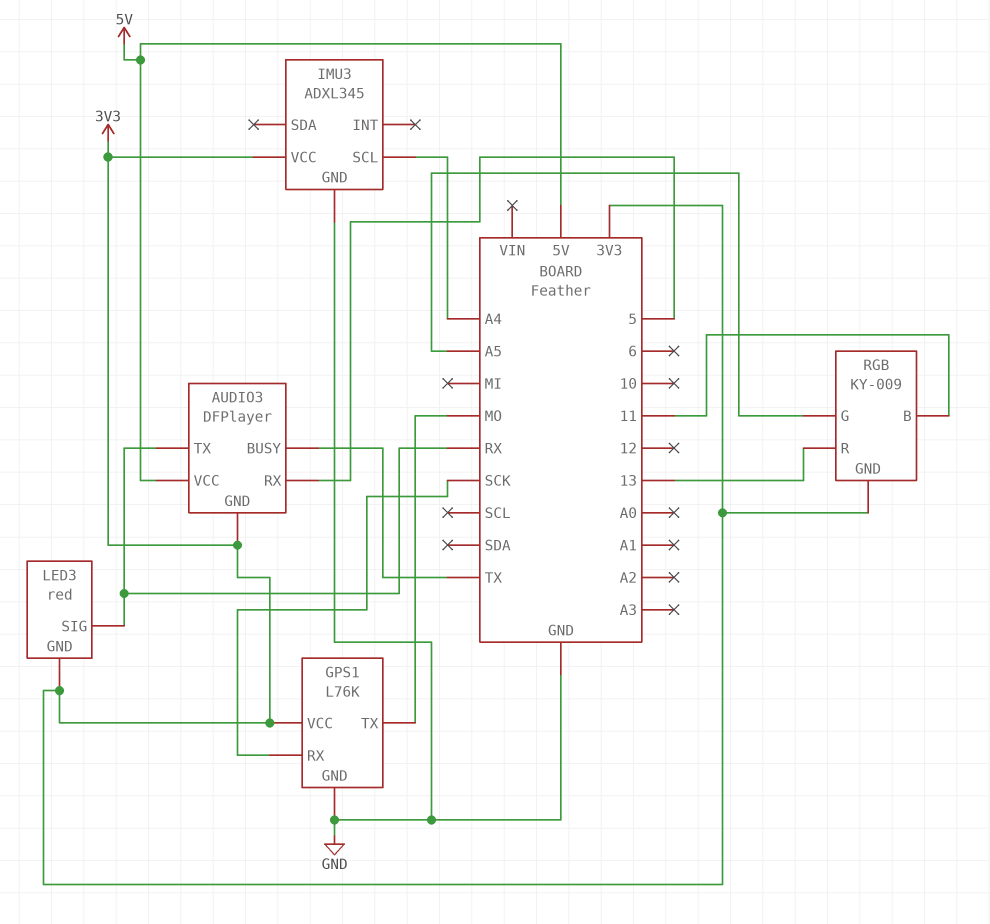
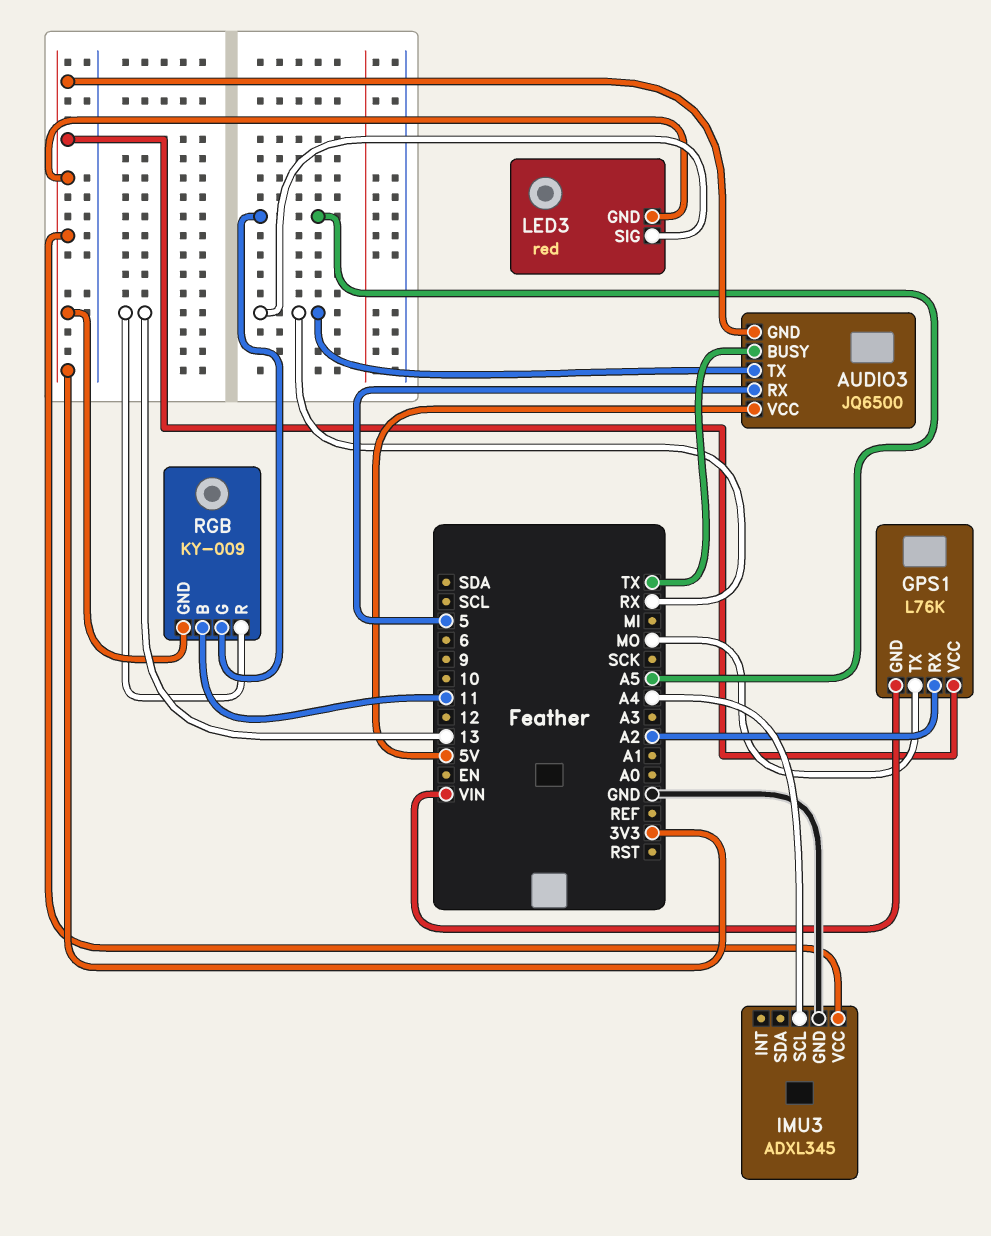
AUDIO3: DFPlayer -> JQ6500
GPS1 pin GND: GND -> VIN
GPS1 pin RX: SCK -> A2

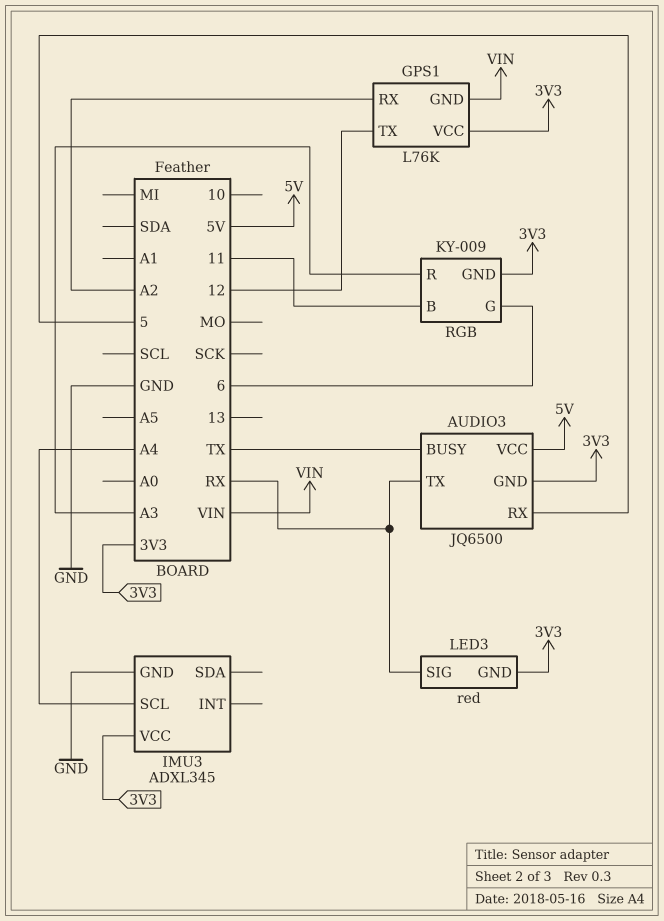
GPS1 pin TX: MO -> 12
RGB pin G: A5 -> 6
RGB pin R: 13 -> A3

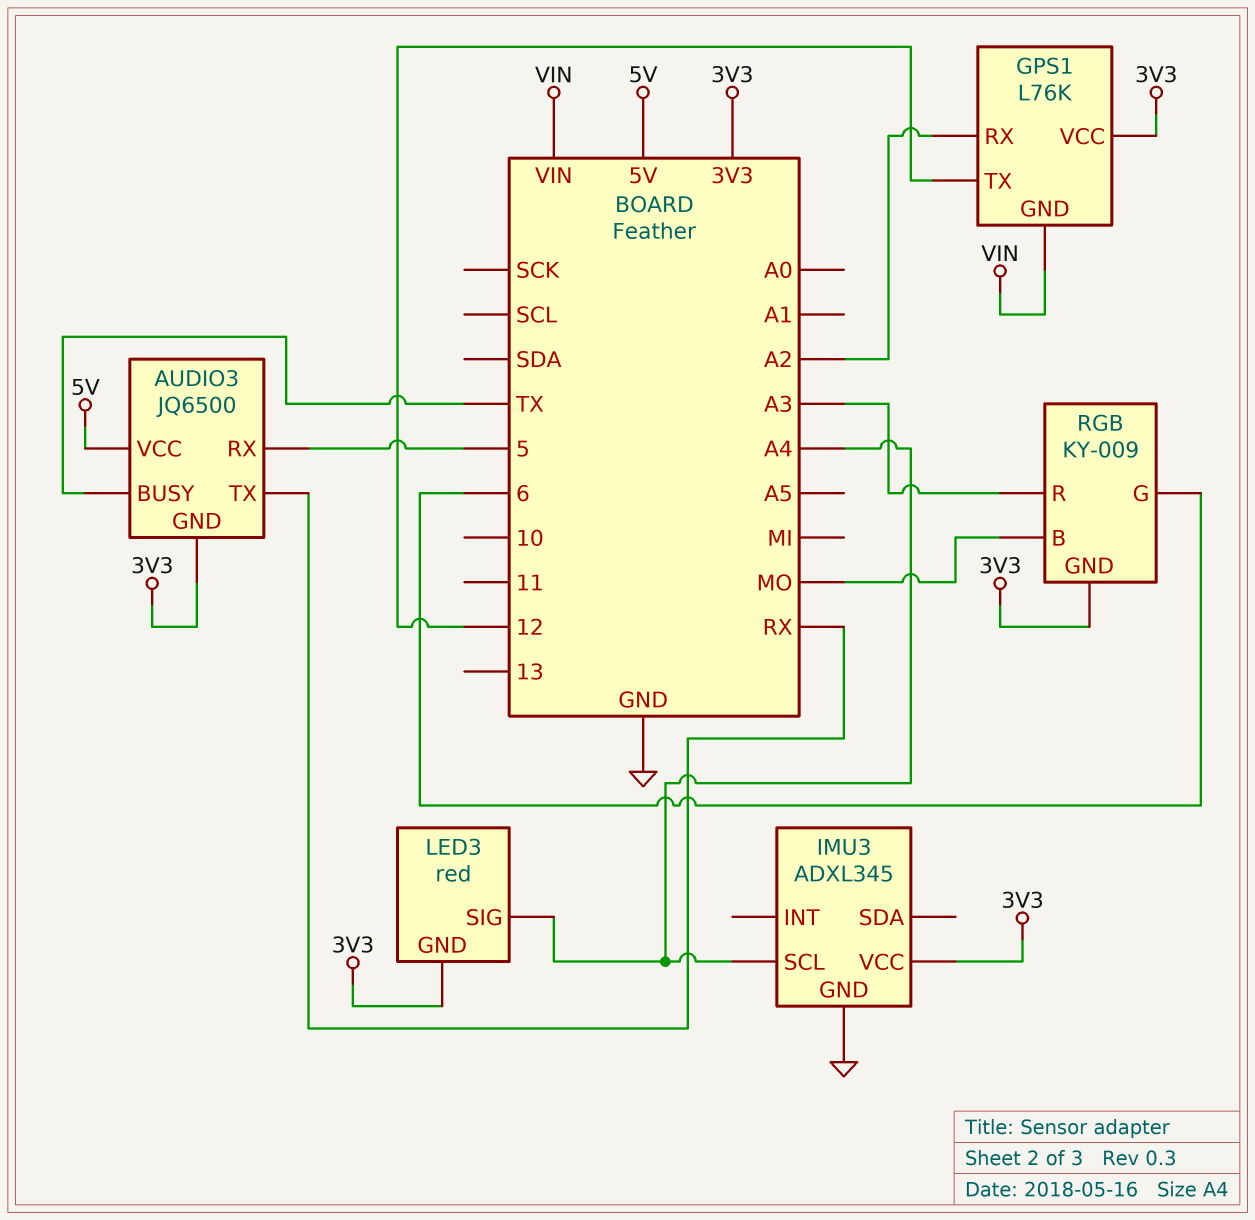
LED3 pin SIG: RX -> A4
RGB pin B: 11 -> MO

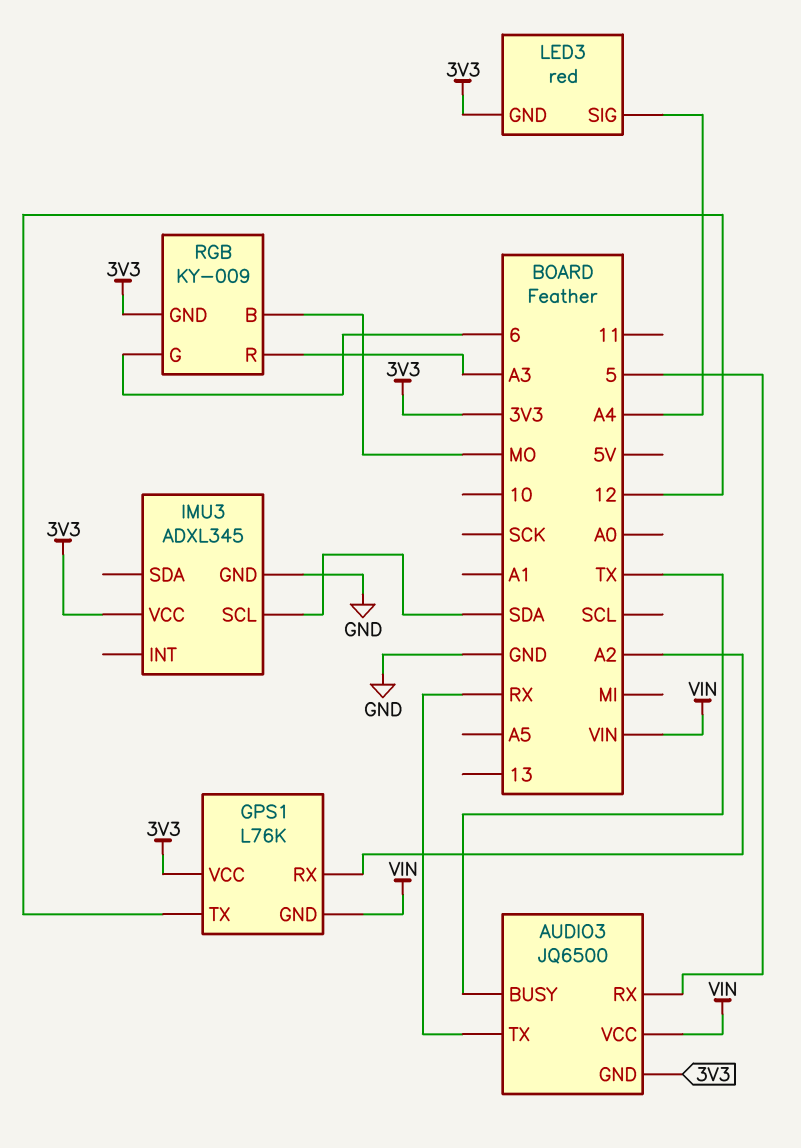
AUDIO3 pin VCC: 5V -> VIN
IMU3 pin SCL: A4 -> SDA

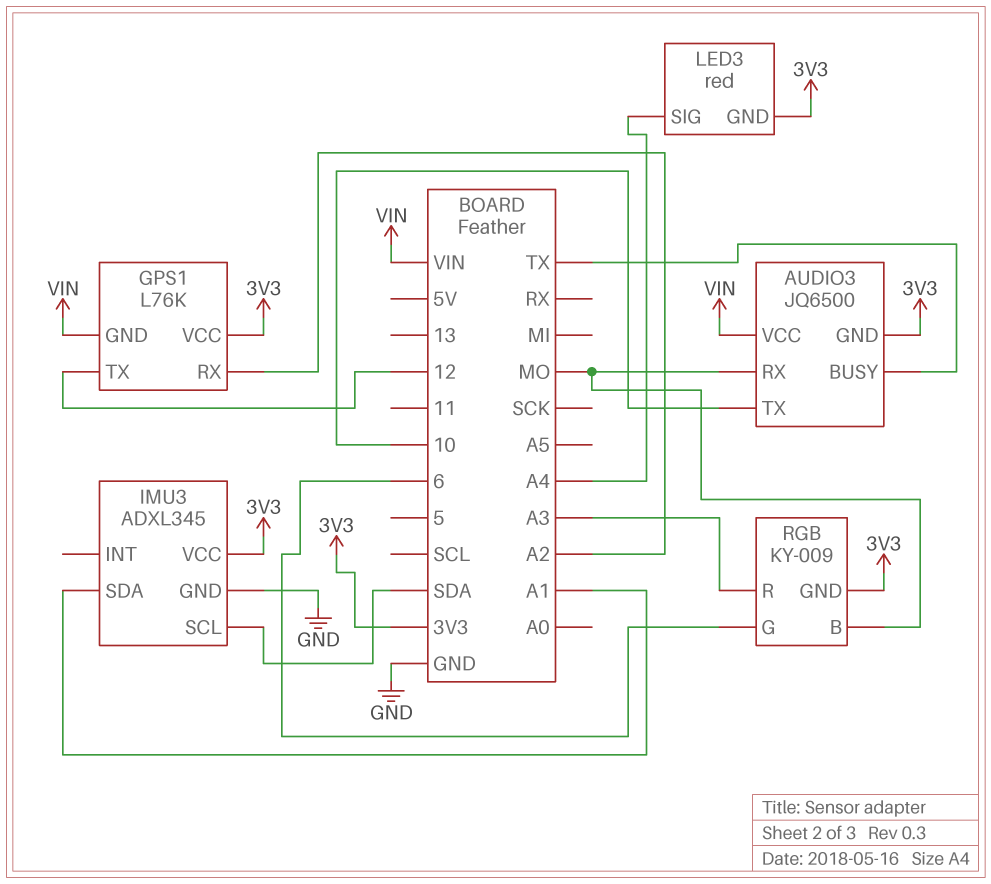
AUDIO3 pin RX: 5 -> MO
AUDIO3 pin TX: RX -> 10
IMU3 pin SDA: none -> A1

